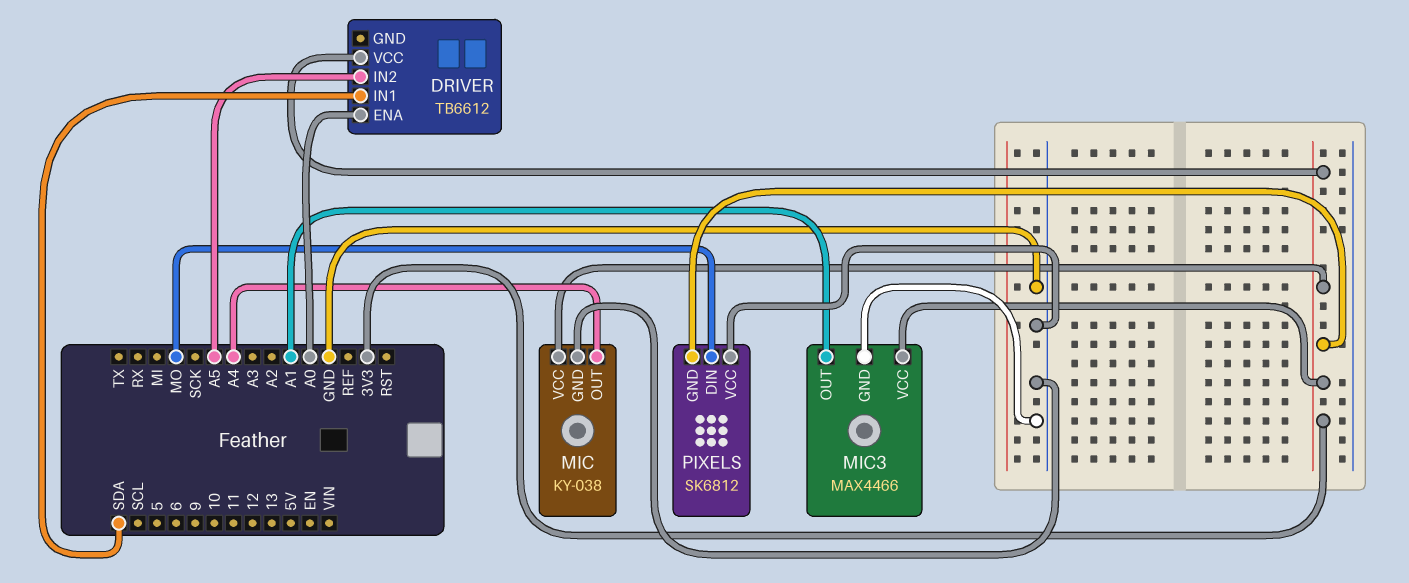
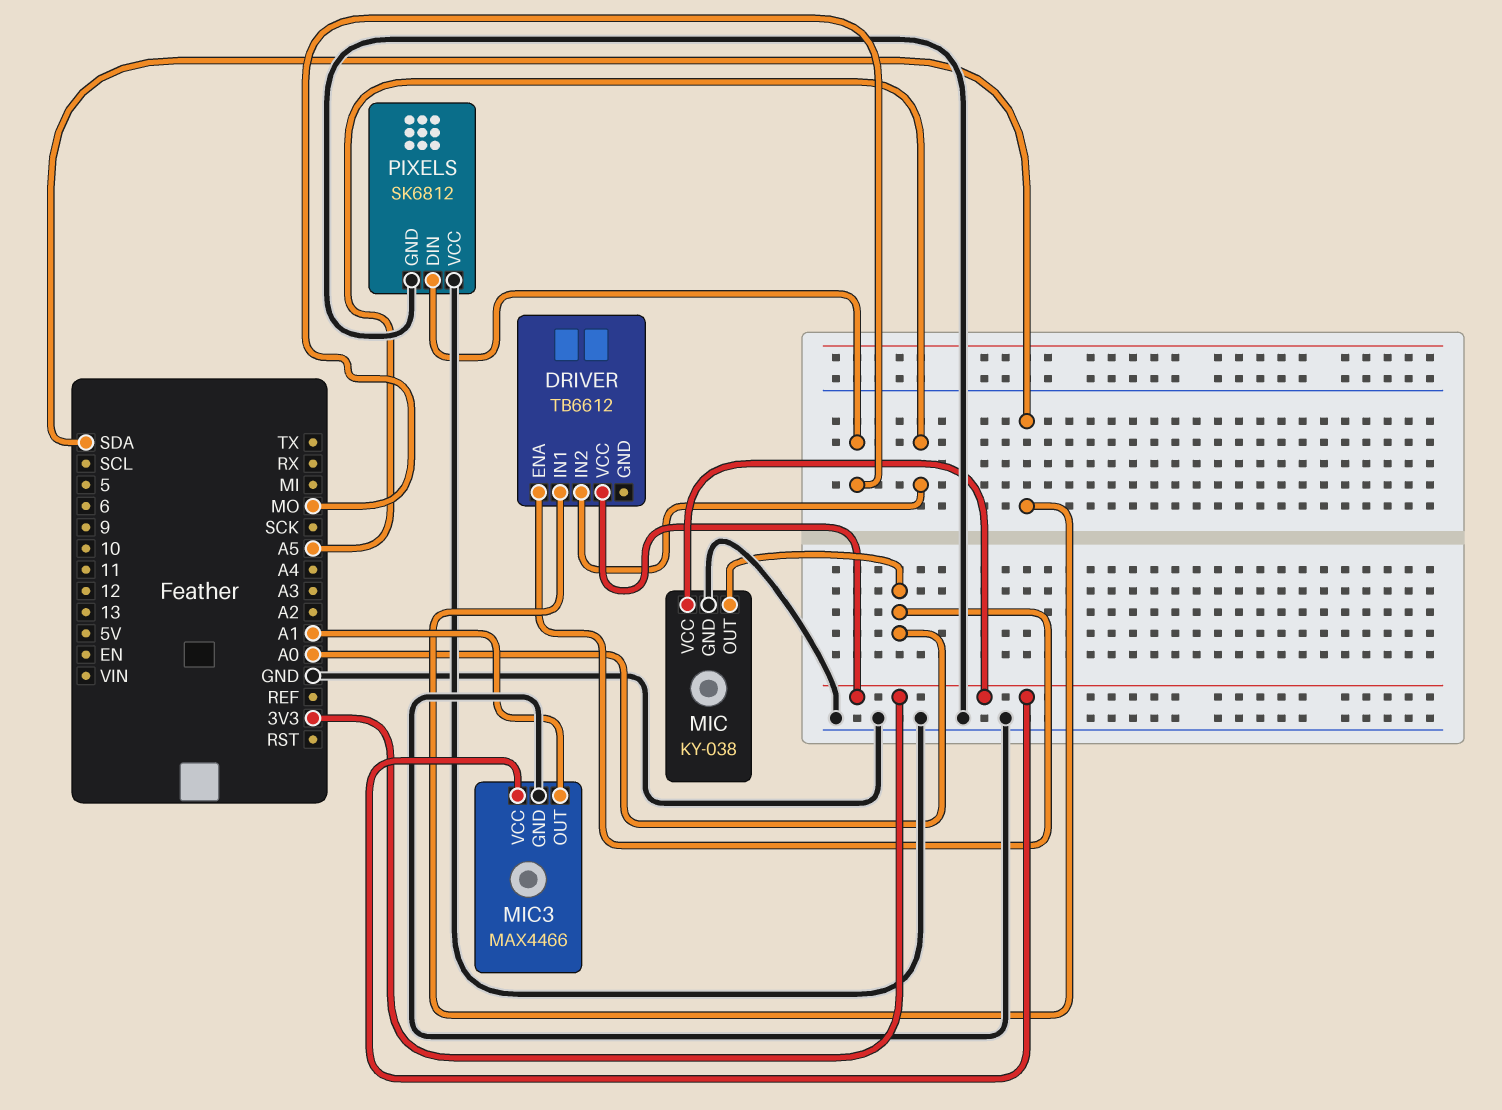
MIC pin OUT: A4 -> A0
PIXELS pin GND: 3V3 -> GND

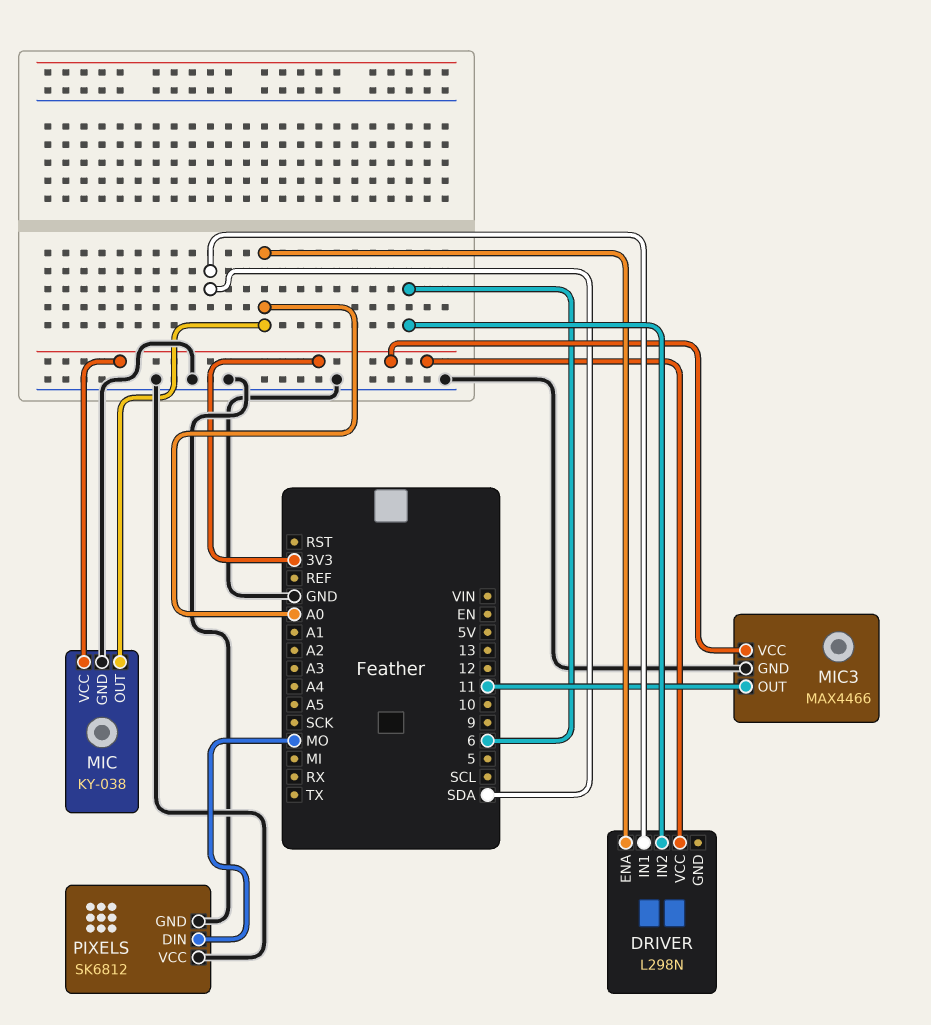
DRIVER: TB6612 -> L298N
DRIVER pin IN2: A5 -> 6
MIC3 pin OUT: A1 -> 11

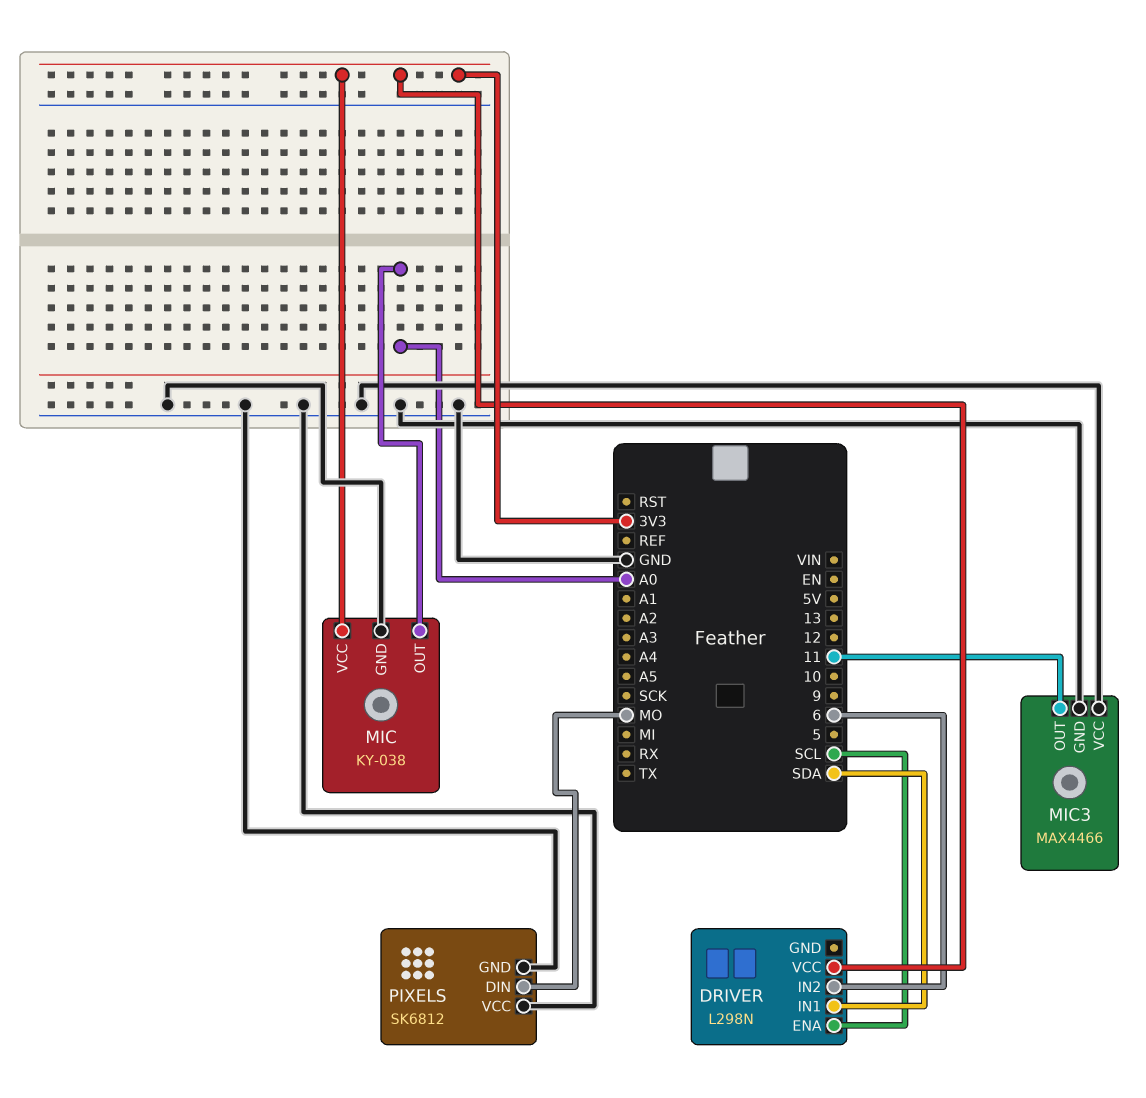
DRIVER pin ENA: A0 -> SCL
MIC3 pin VCC: 3V3 -> GND

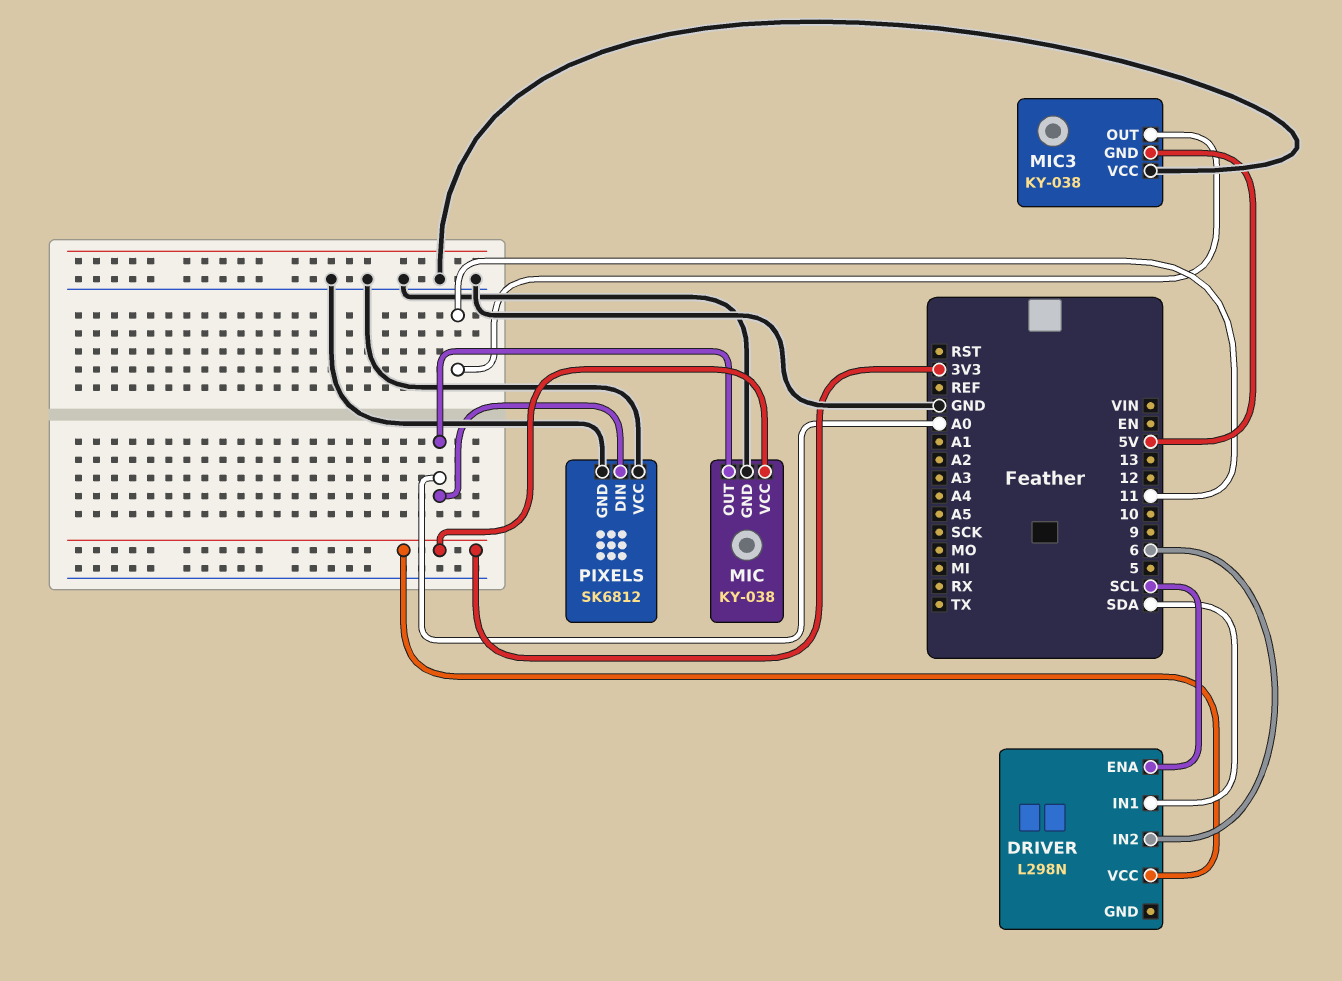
MIC3: MAX4466 -> KY-038
MIC3 pin GND: GND -> 5V
PIXELS pin DIN: MO -> A0

